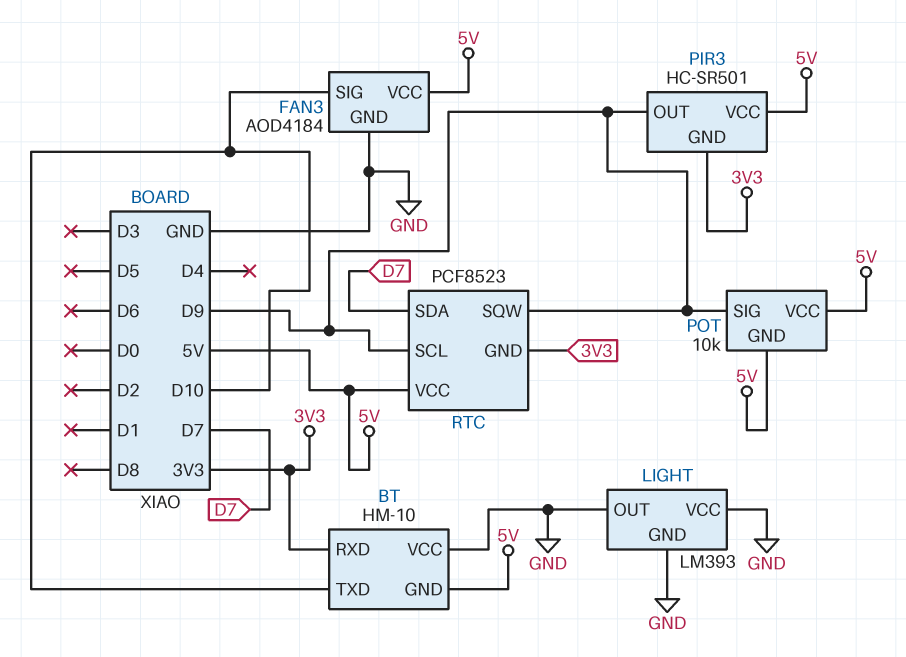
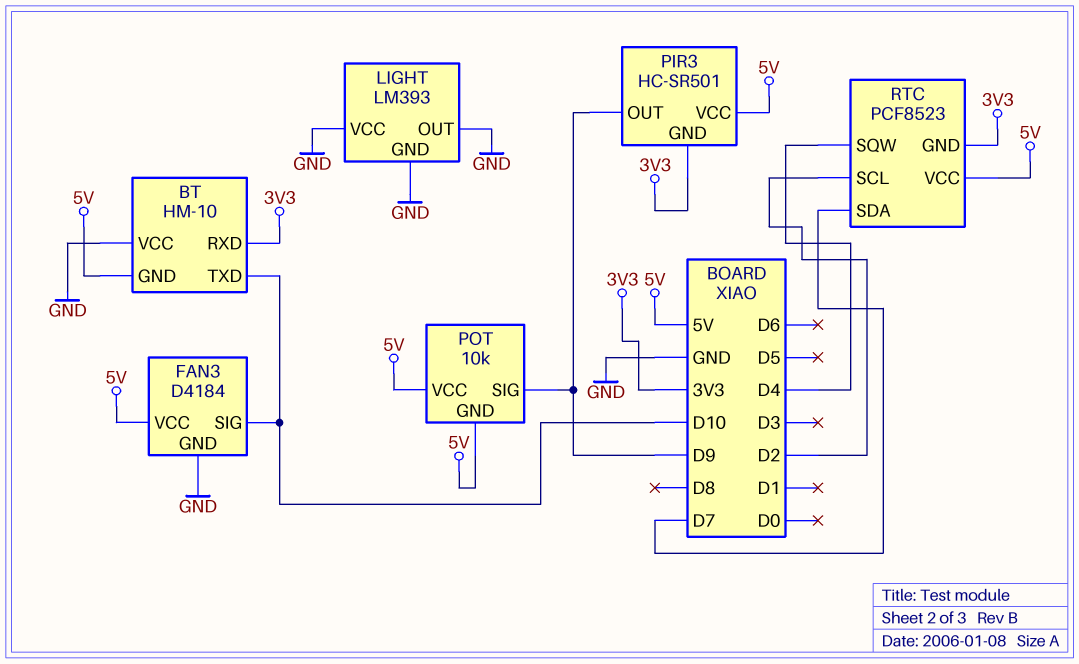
FAN3: AOD4184 -> D4184
RTC pin SCL: D9 -> D2
RTC pin SQW: D9 -> D4

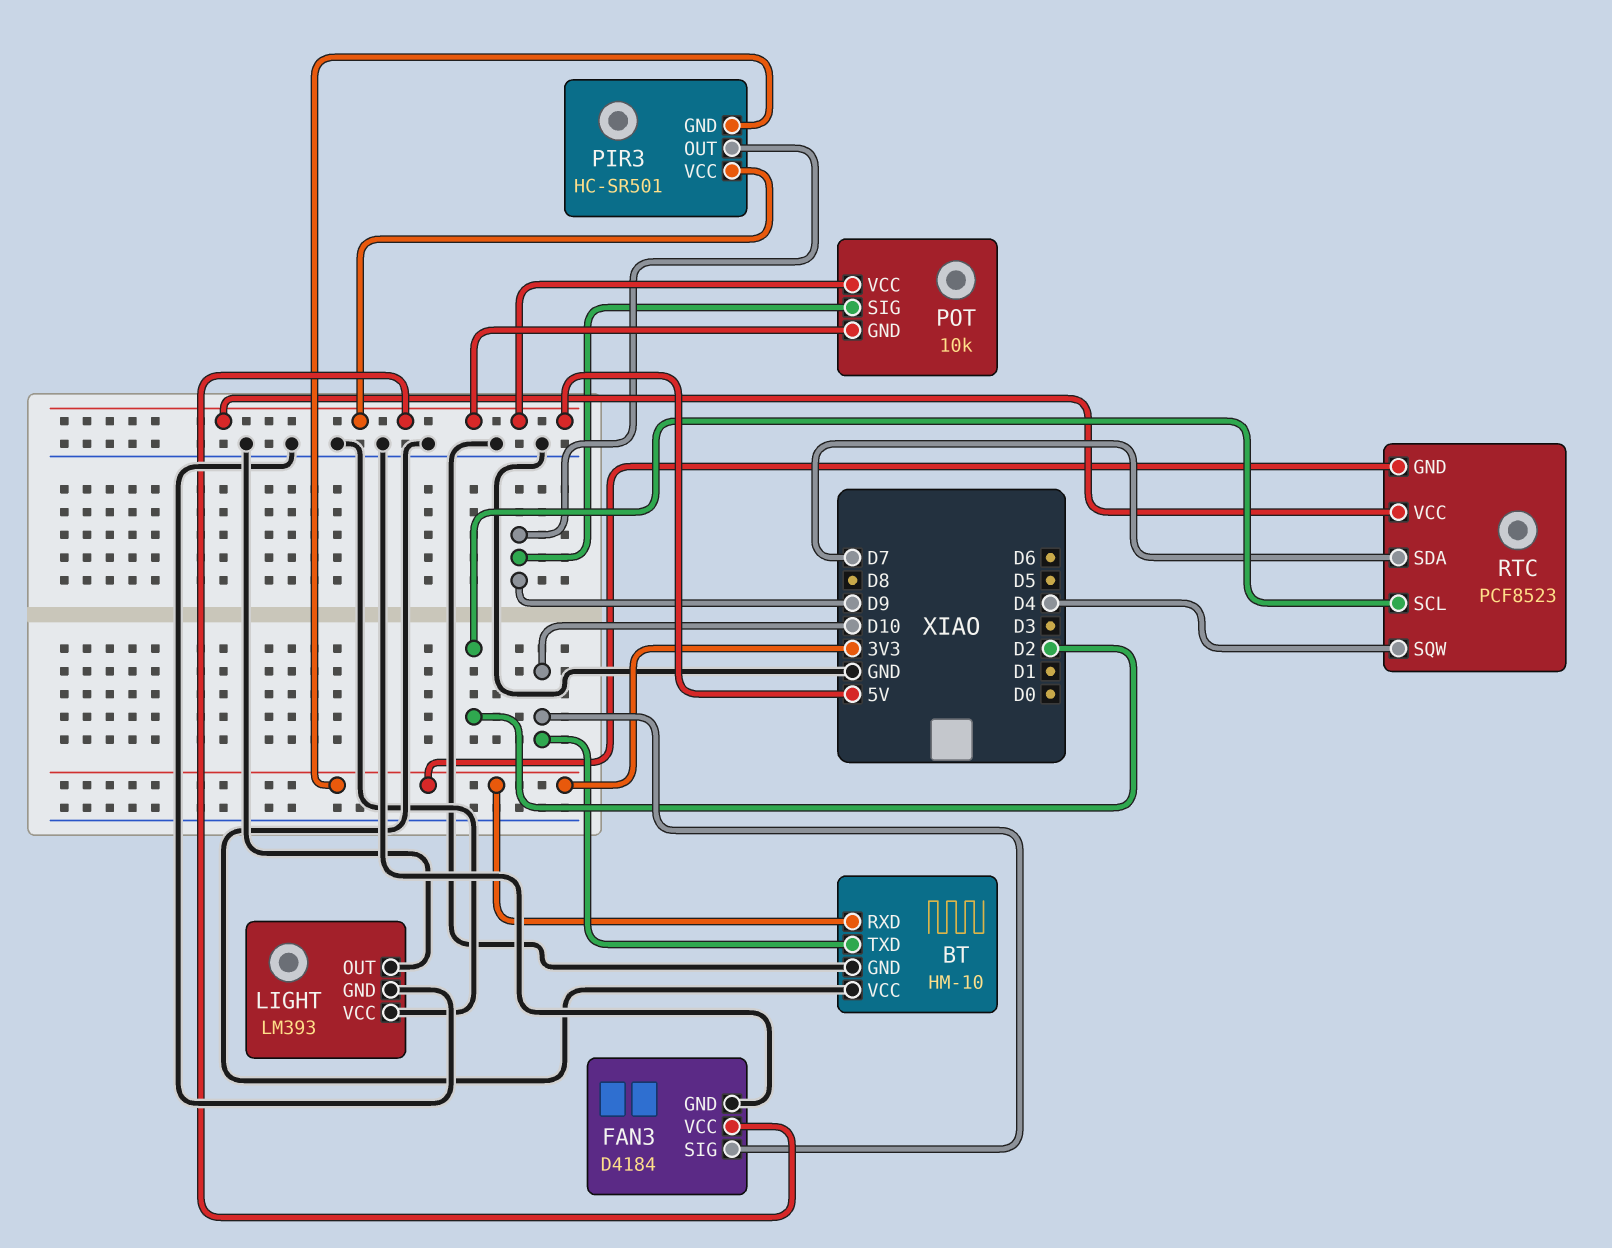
BT pin GND: 5V -> GND

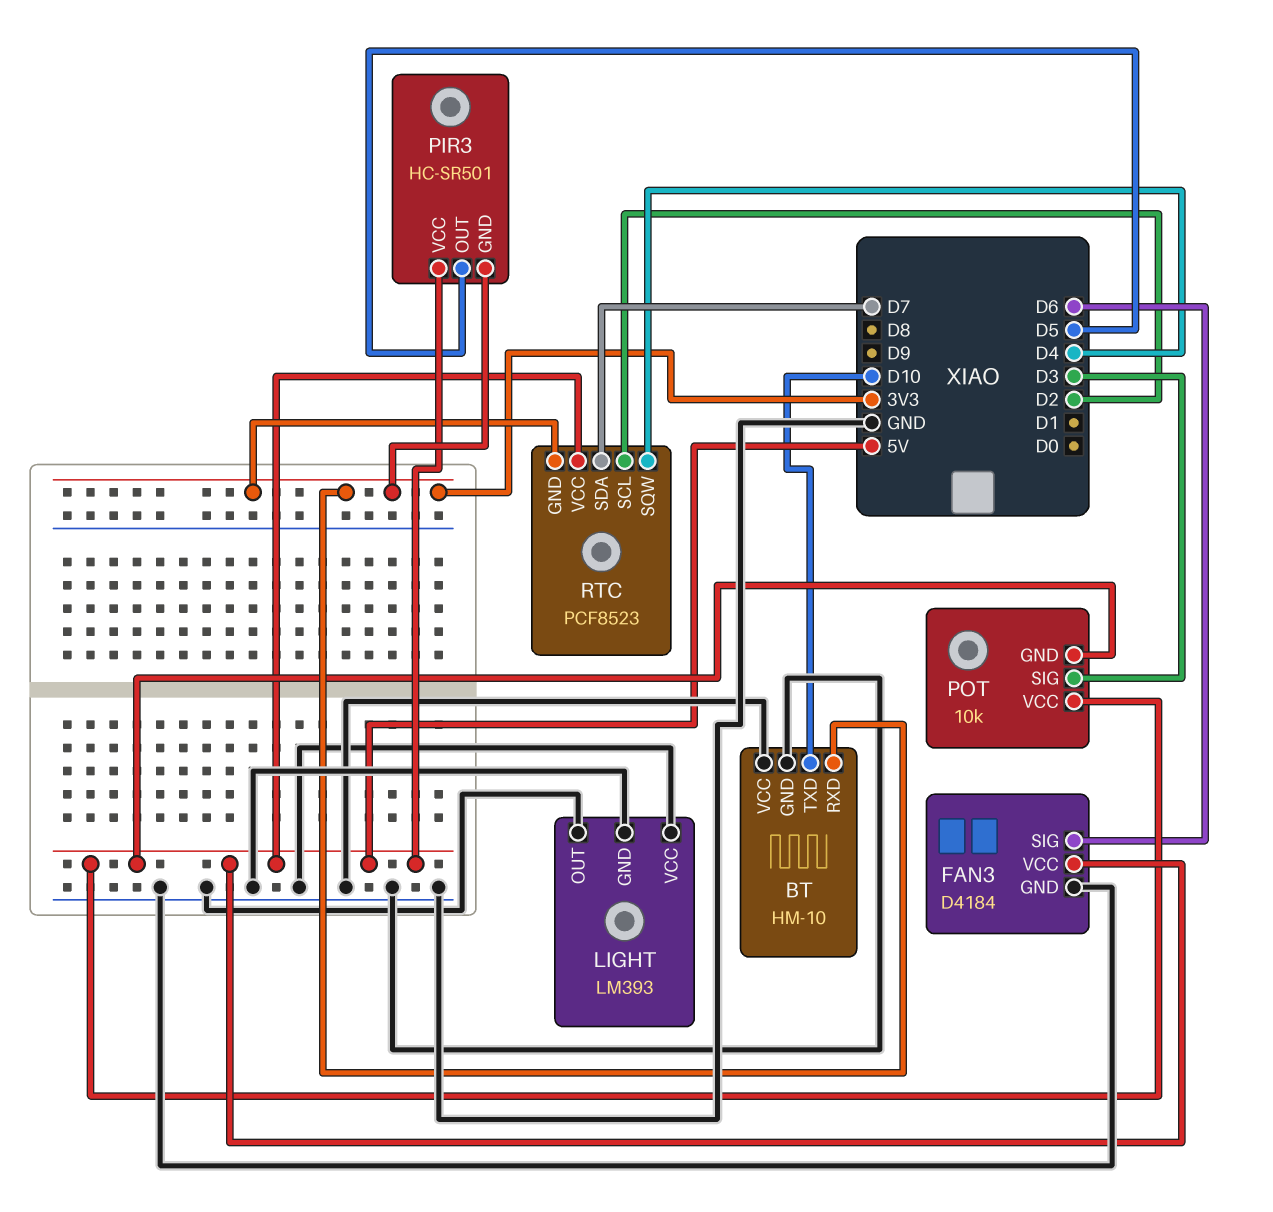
FAN3 pin SIG: D10 -> D6
PIR3 pin OUT: D9 -> D5
POT pin SIG: D9 -> D3

